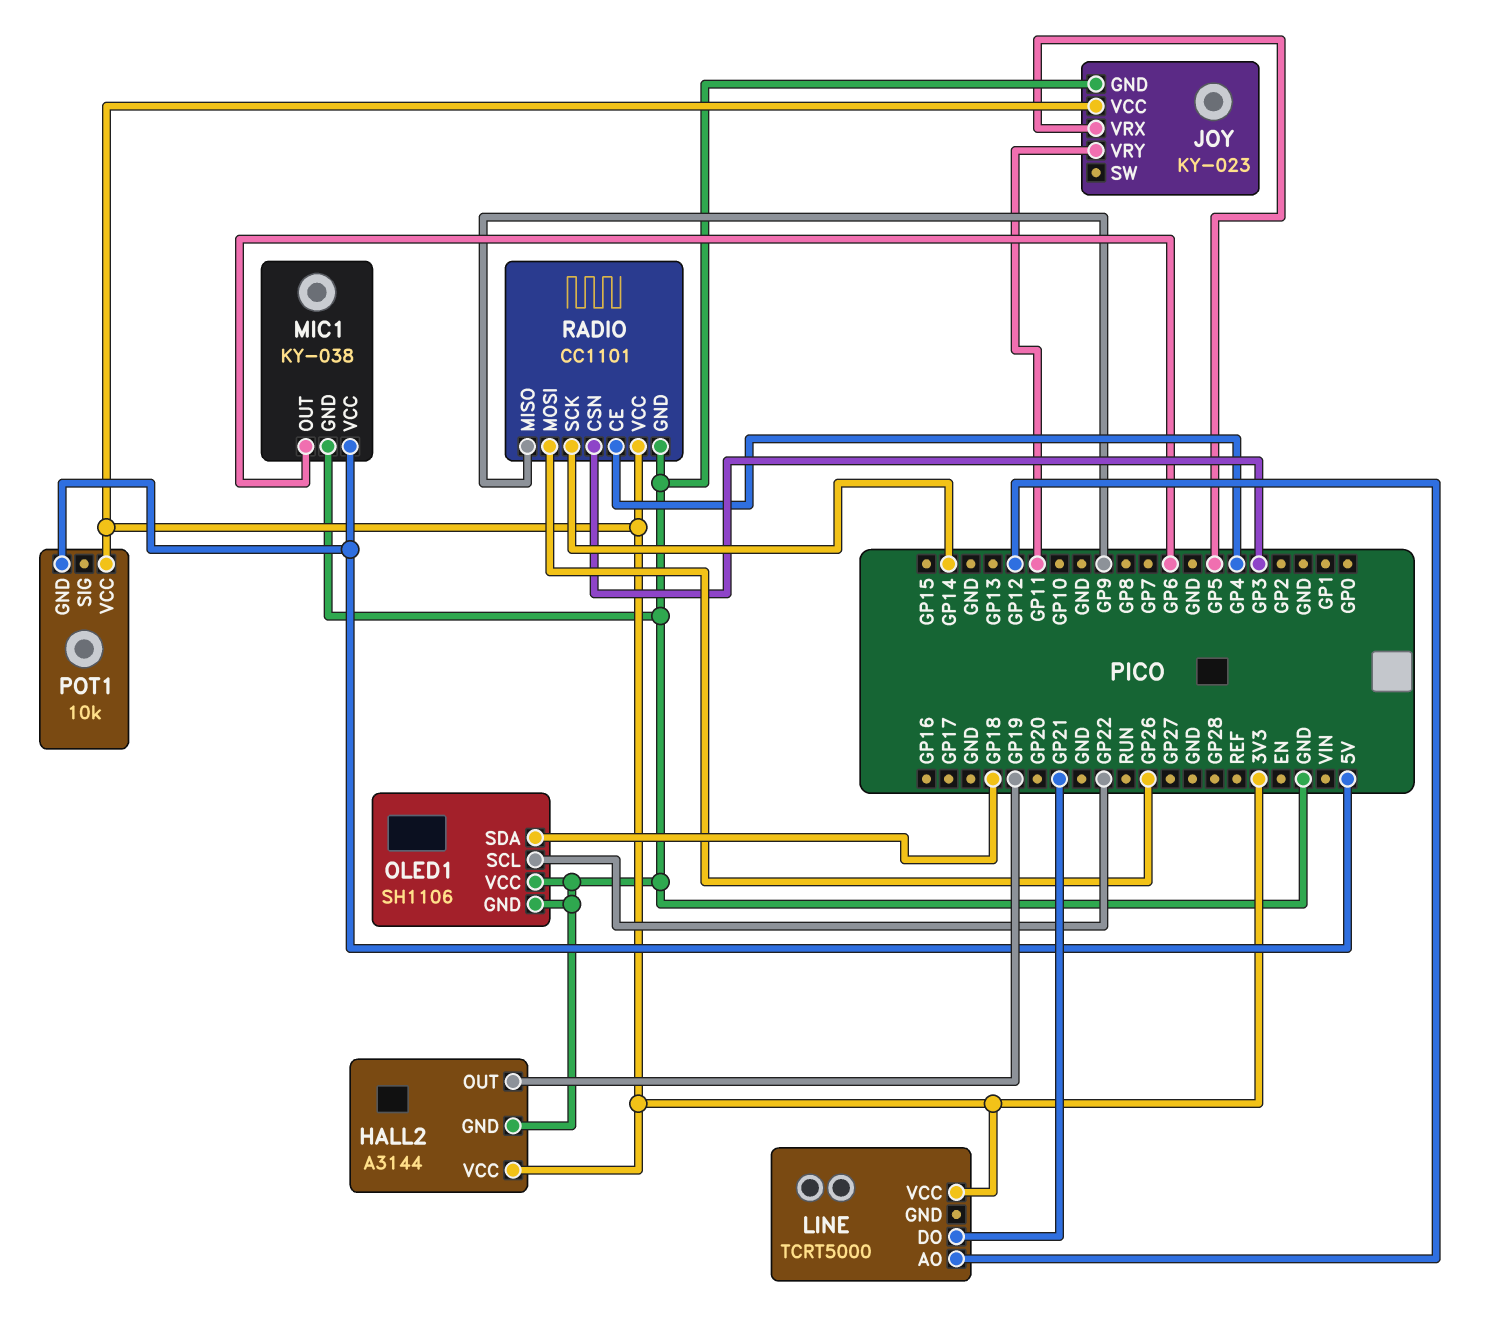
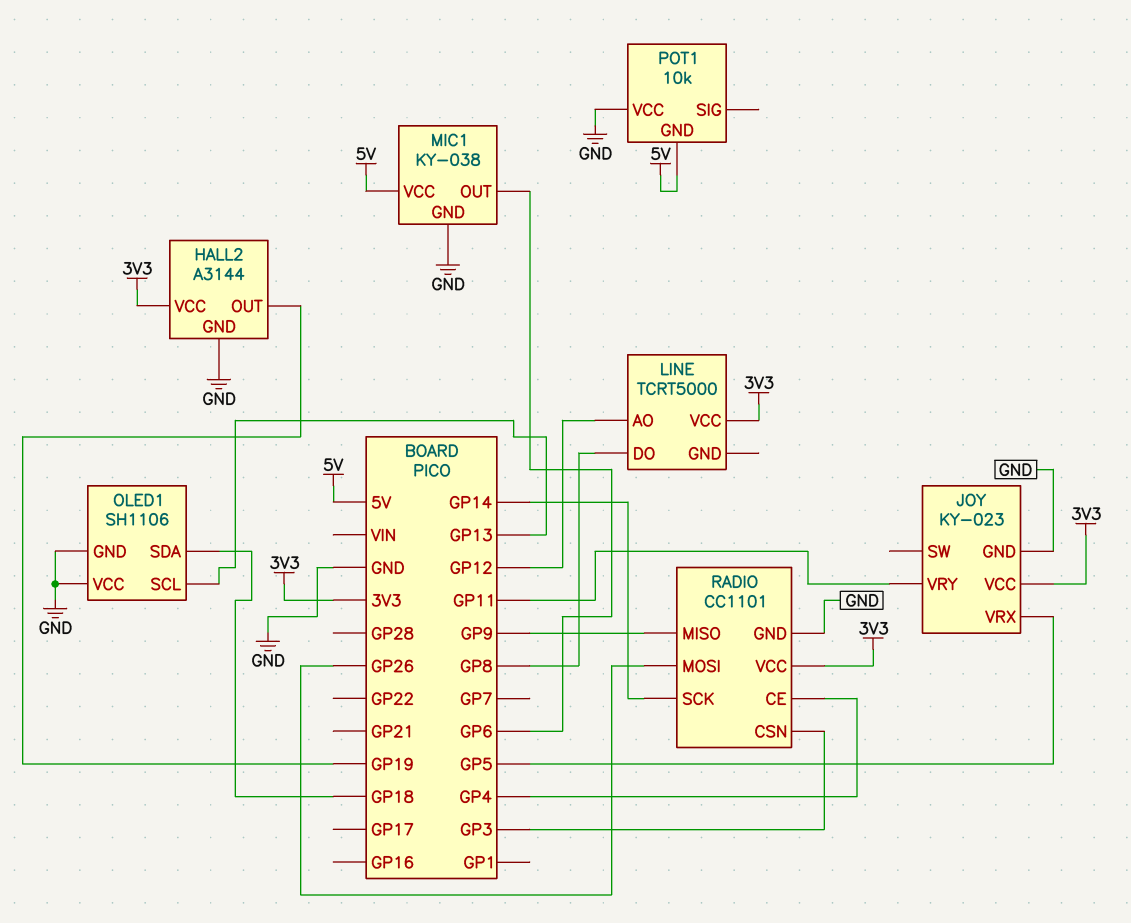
LINE pin DO: GP21 -> GP8
OLED1 pin SCL: GP22 -> GP13
POT1 pin VCC: 3V3 -> GND

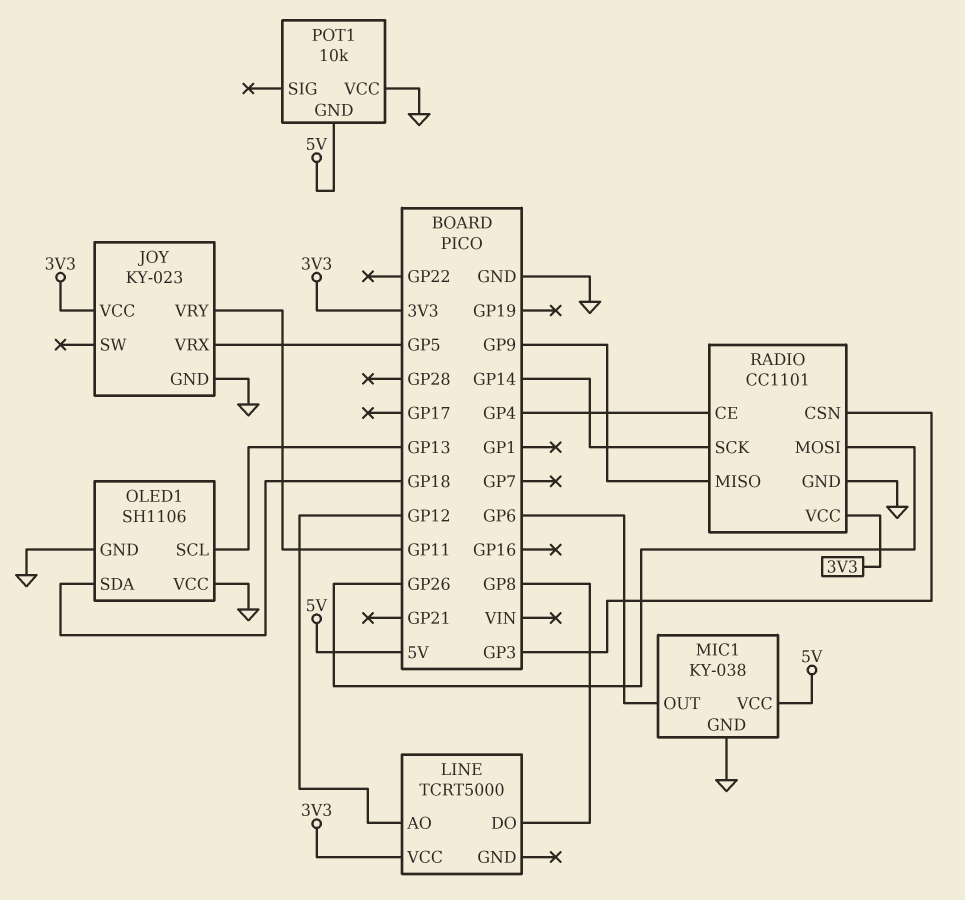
HALL2: A3144 -> none
HALL2 pin GND: GND -> none
HALL2 pin OUT: GP19 -> none
HALL2 pin VCC: 3V3 -> none

